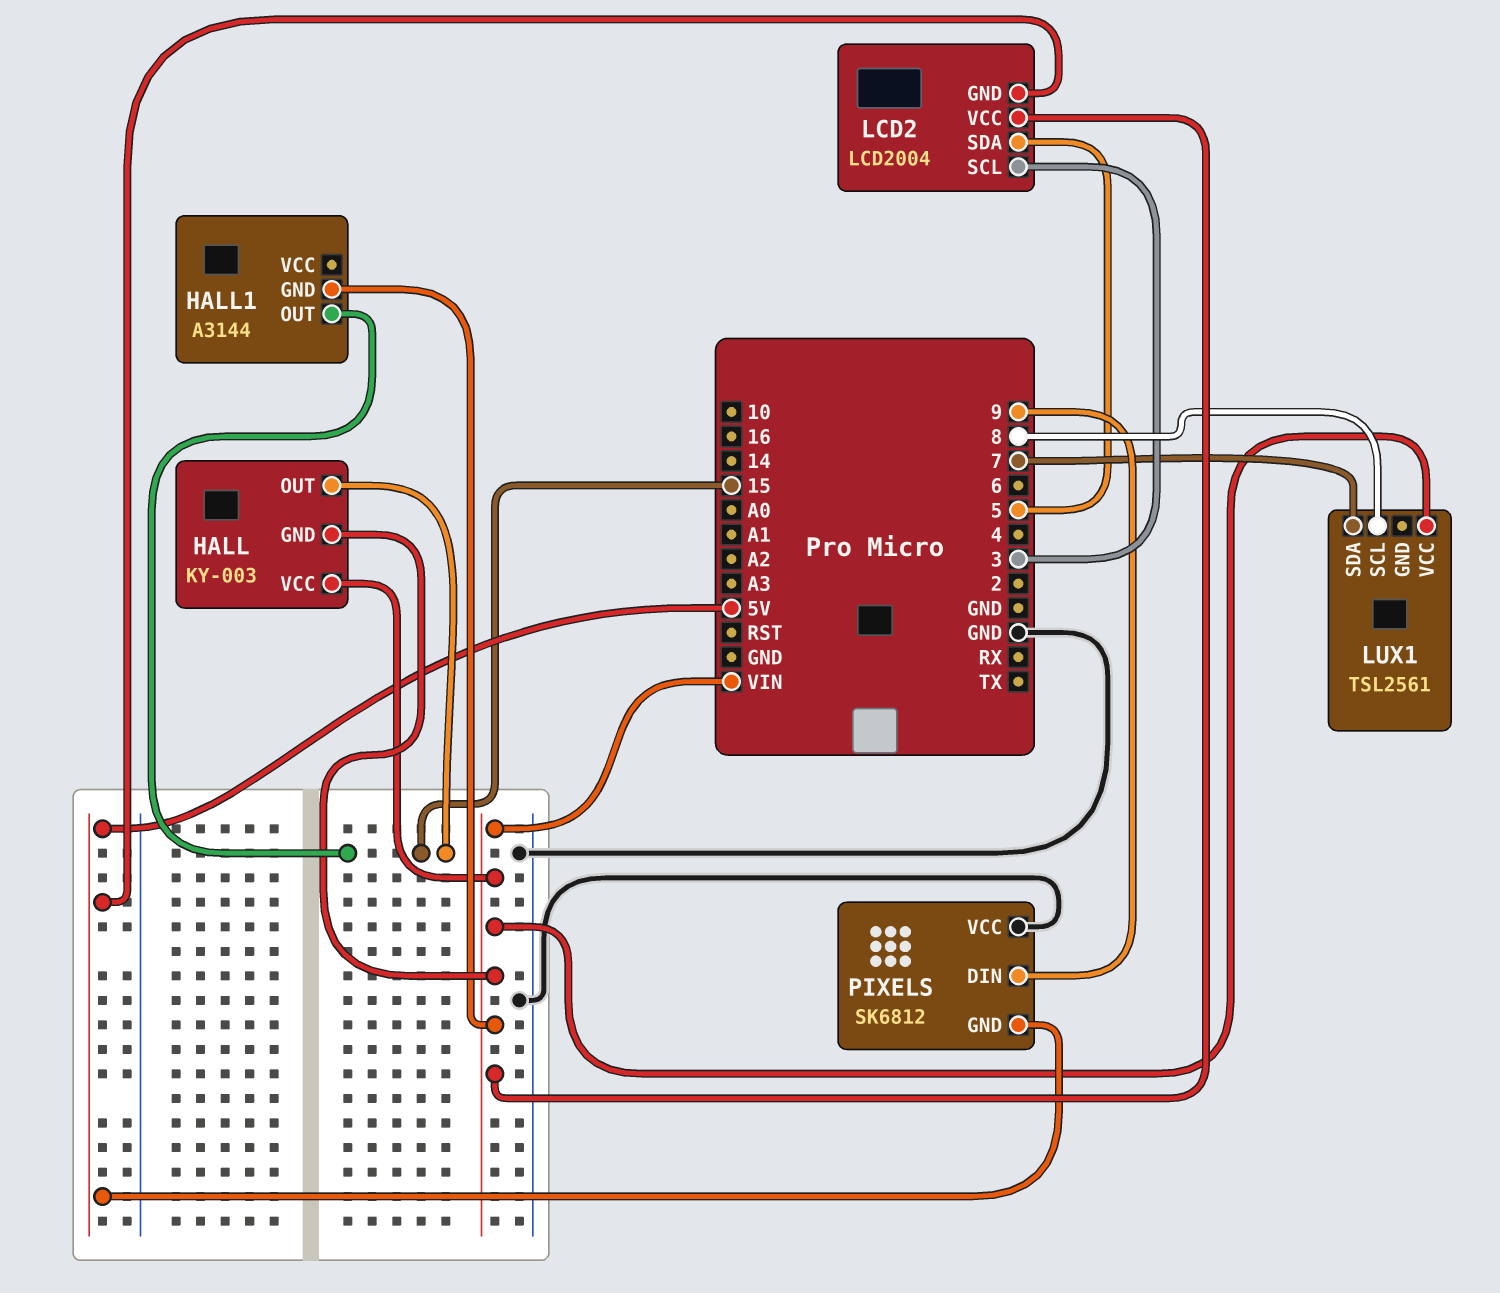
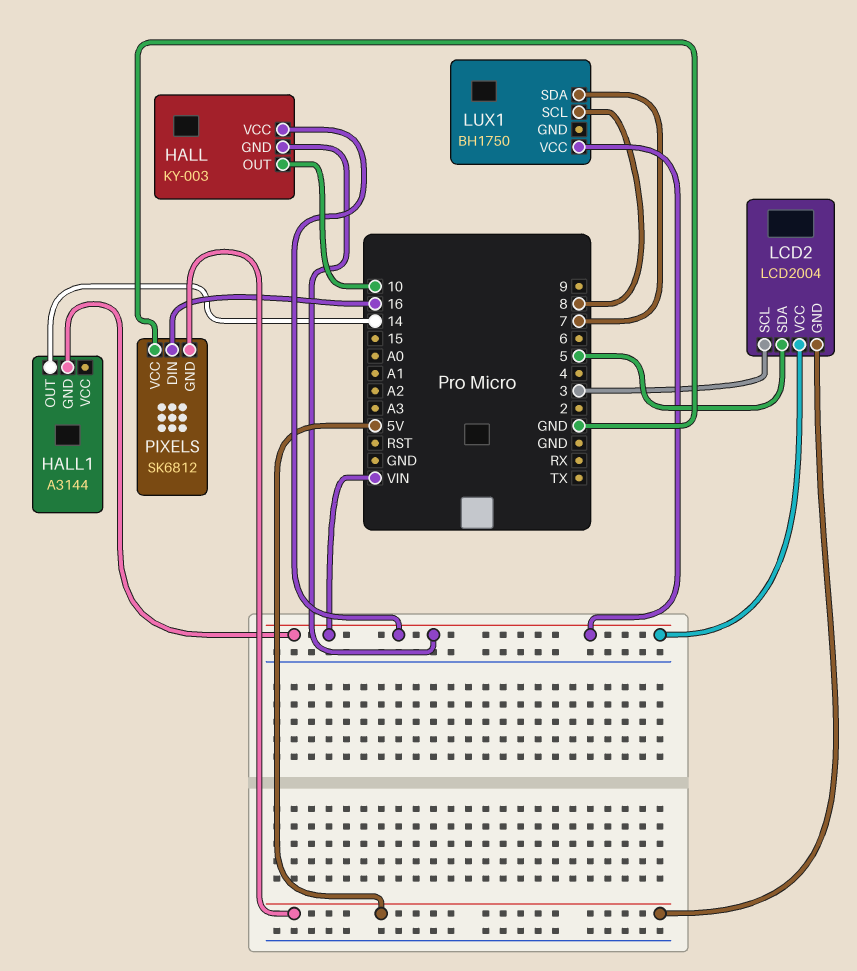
HALL pin OUT: 15 -> 10
HALL1 pin OUT: 15 -> 14
LUX1: TSL2561 -> BH1750
PIXELS pin DIN: 9 -> 16

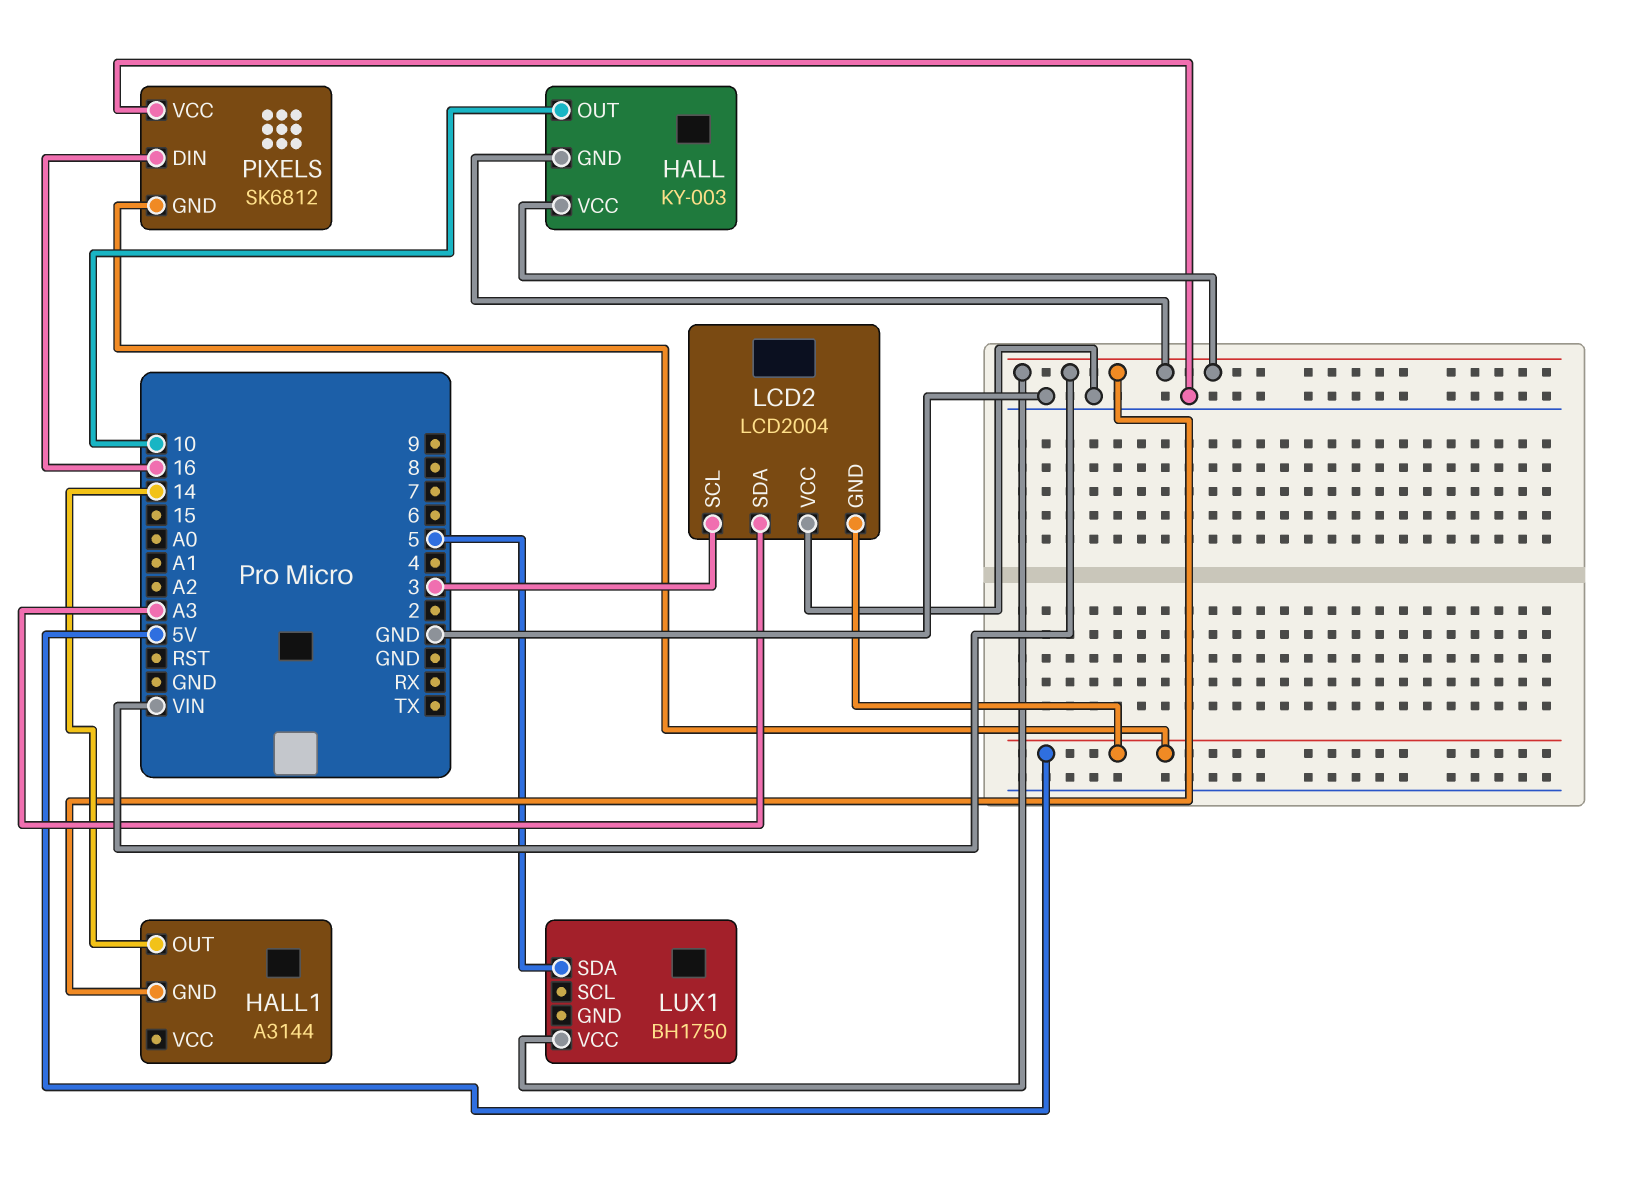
LCD2 pin SDA: 5 -> A3
LCD2 pin VCC: VIN -> GND
LUX1 pin SCL: 8 -> none
LUX1 pin SDA: 7 -> 5

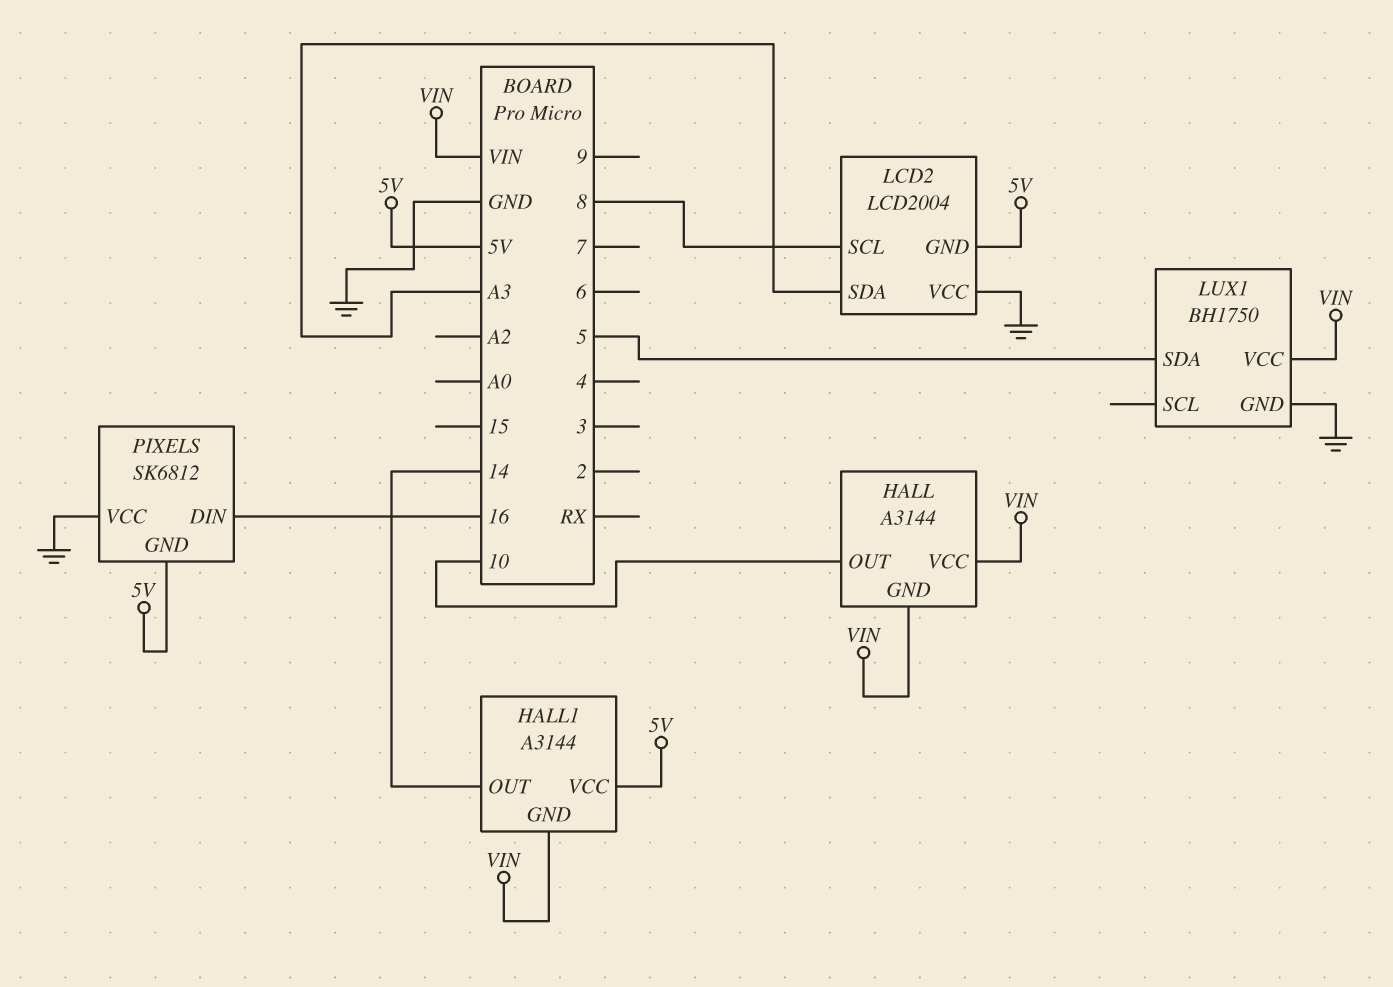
HALL: KY-003 -> A3144
HALL1 pin VCC: none -> 5V
LCD2 pin SCL: 3 -> 8
LUX1 pin GND: none -> GND

